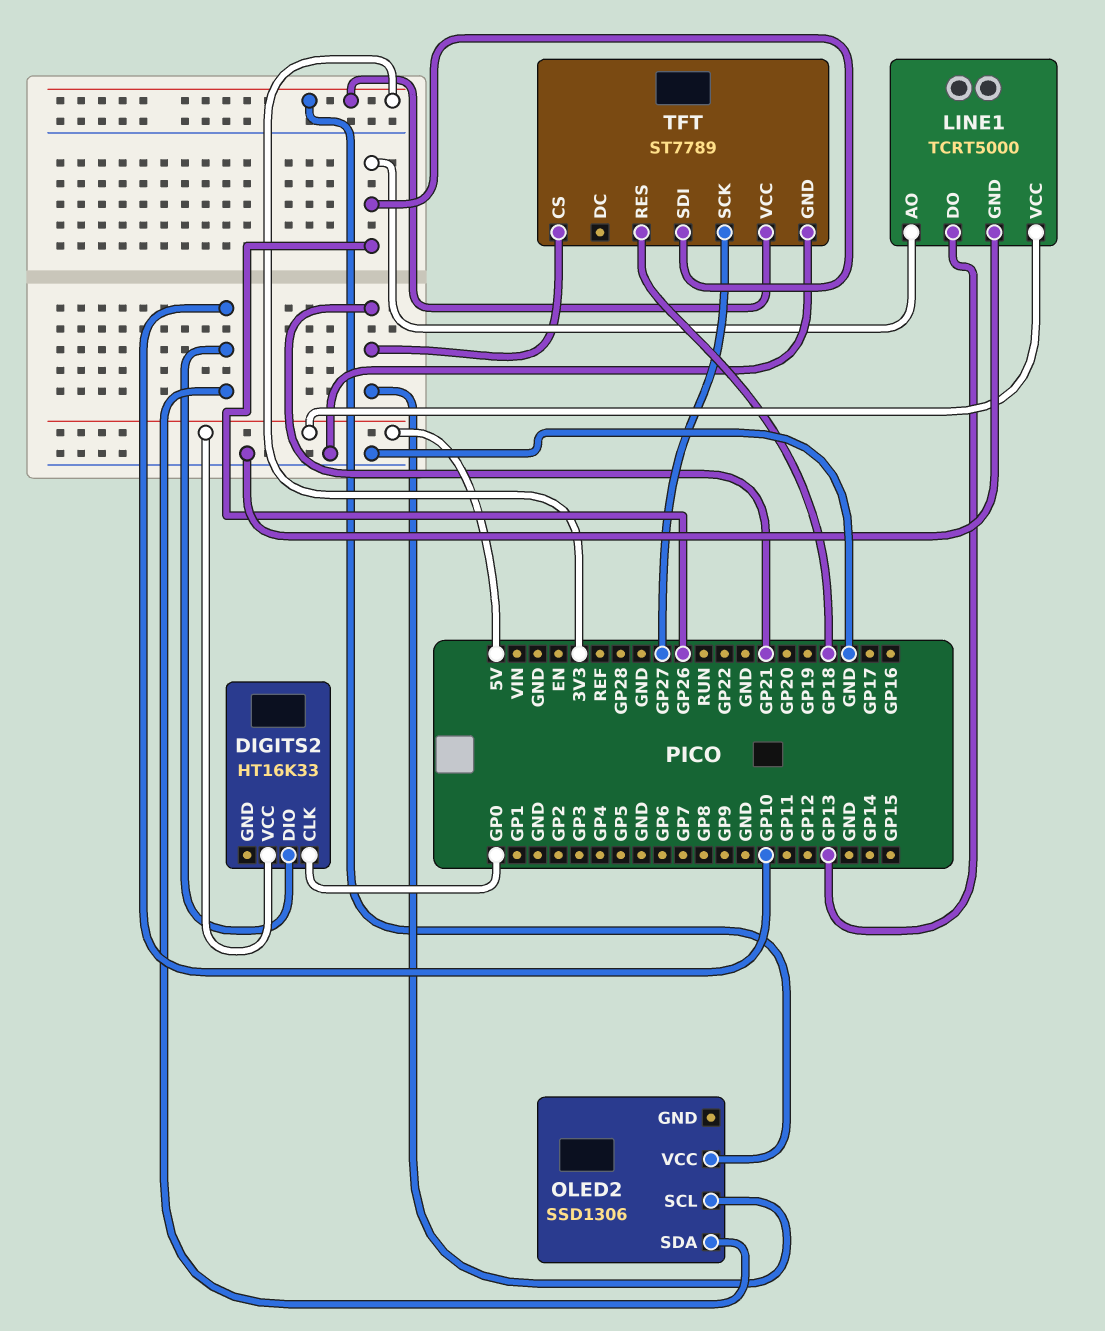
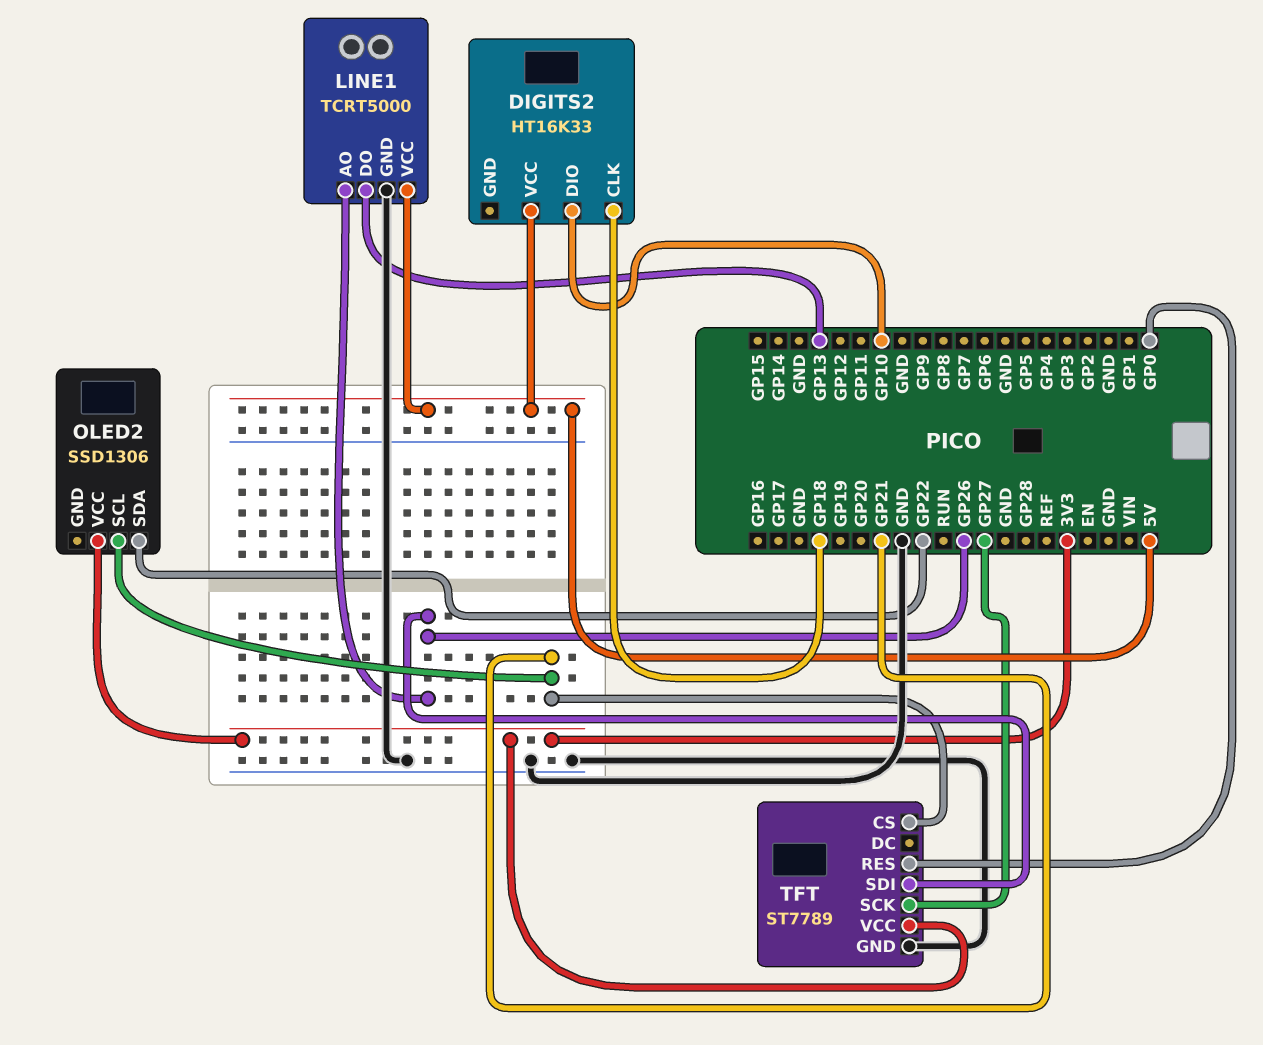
DIGITS2 pin CLK: GP0 -> GP18
OLED2 pin SDA: GP10 -> GP22
TFT pin RES: GP18 -> GP0

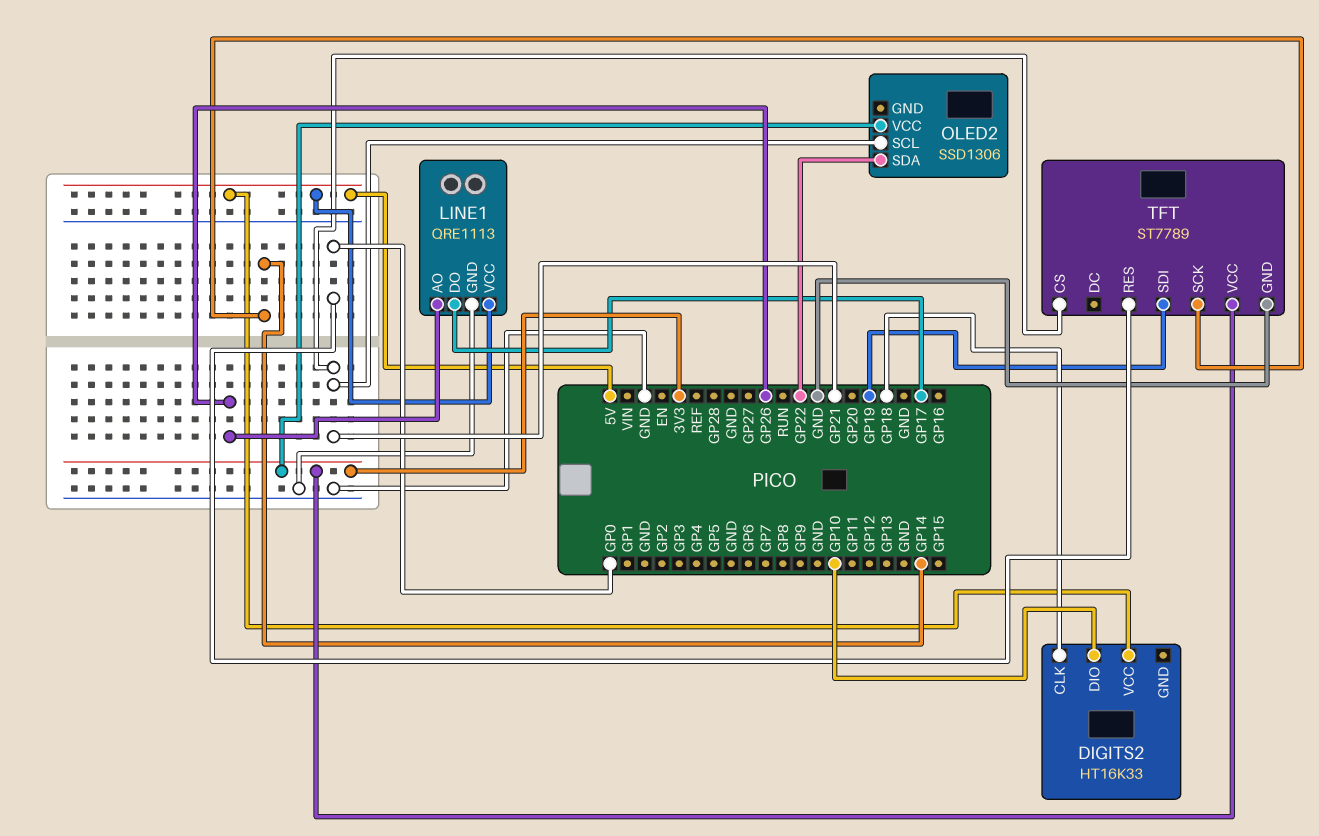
LINE1: TCRT5000 -> QRE1113
LINE1 pin DO: GP13 -> GP17
TFT pin SCK: GP27 -> GP14
TFT pin SDI: GP26 -> GP19

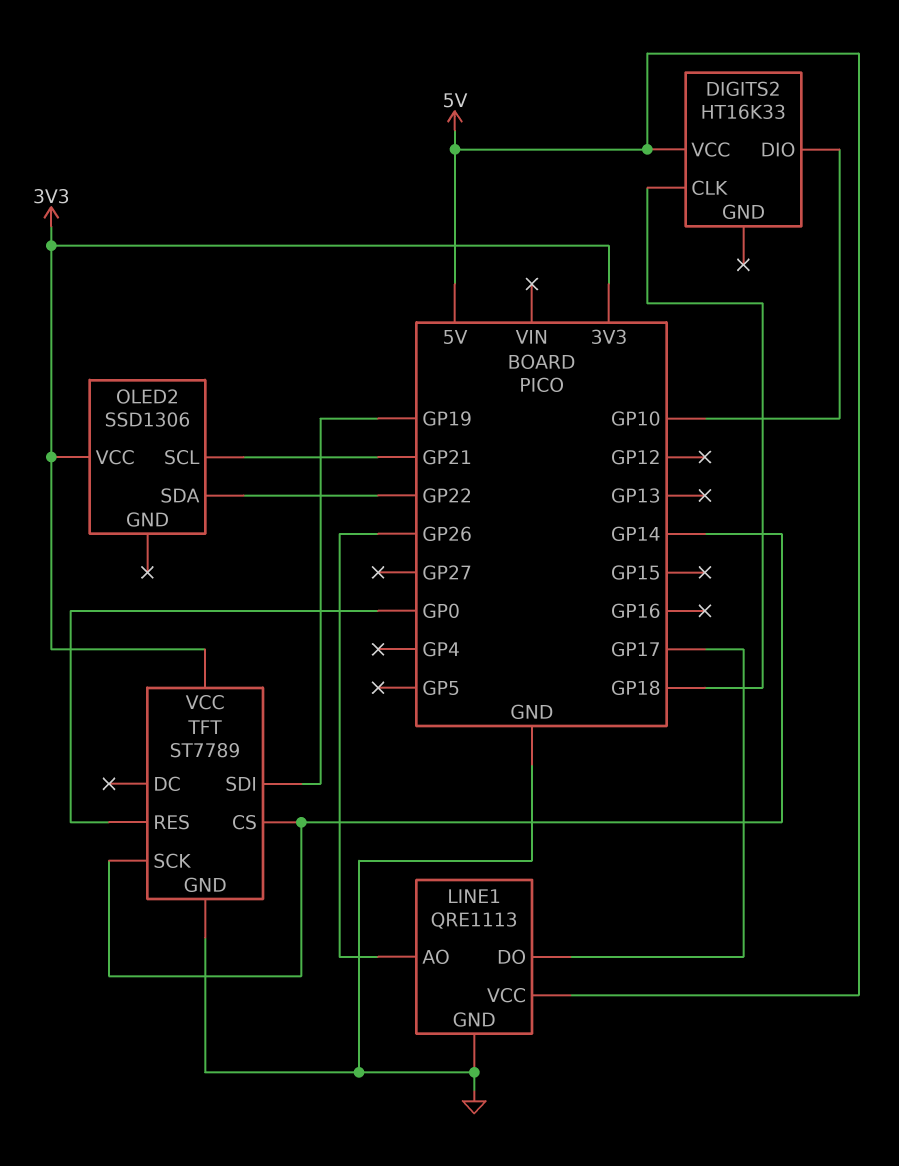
TFT pin CS: GP21 -> GP14

